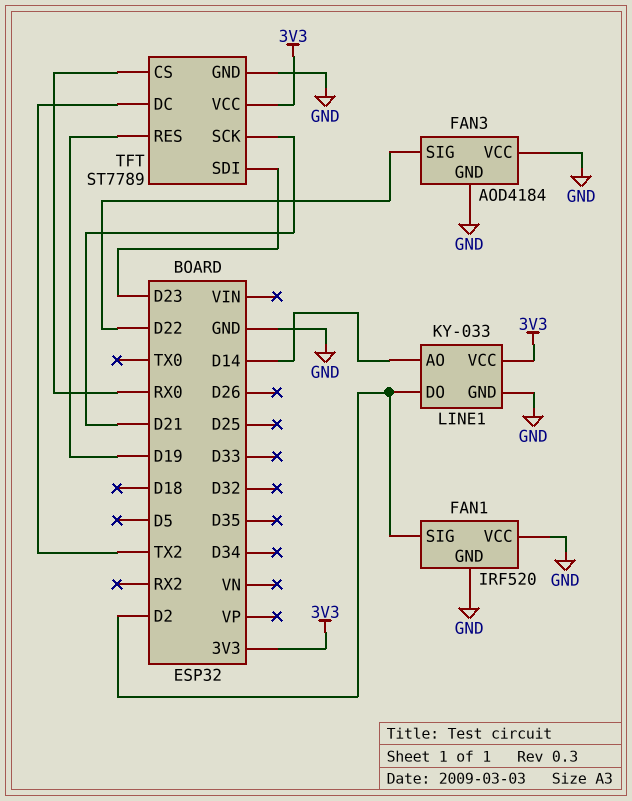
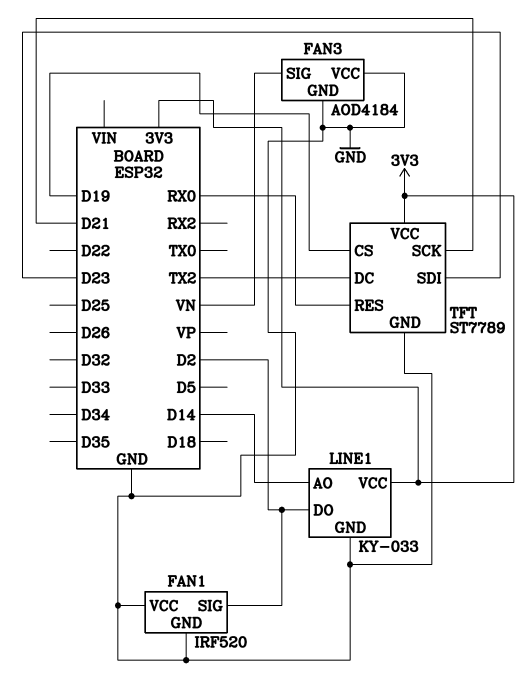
FAN3 pin SIG: D22 -> VN
TFT pin CS: RX0 -> D19
TFT pin RES: D19 -> RX0

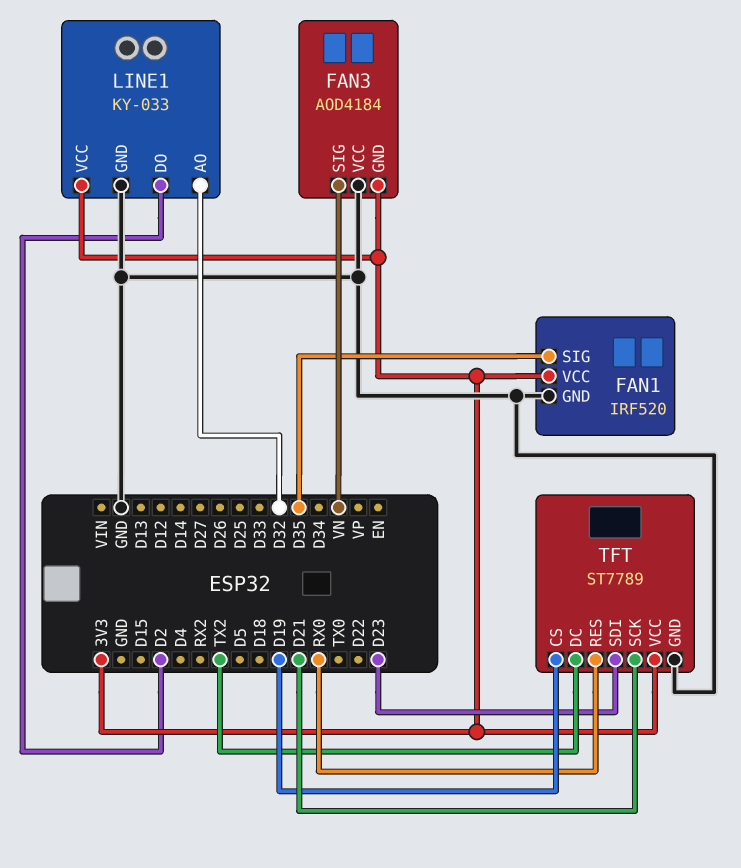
FAN1 pin SIG: D2 -> D35
FAN1 pin VCC: GND -> 3V3
FAN3 pin GND: GND -> 3V3
LINE1 pin AO: D14 -> D32

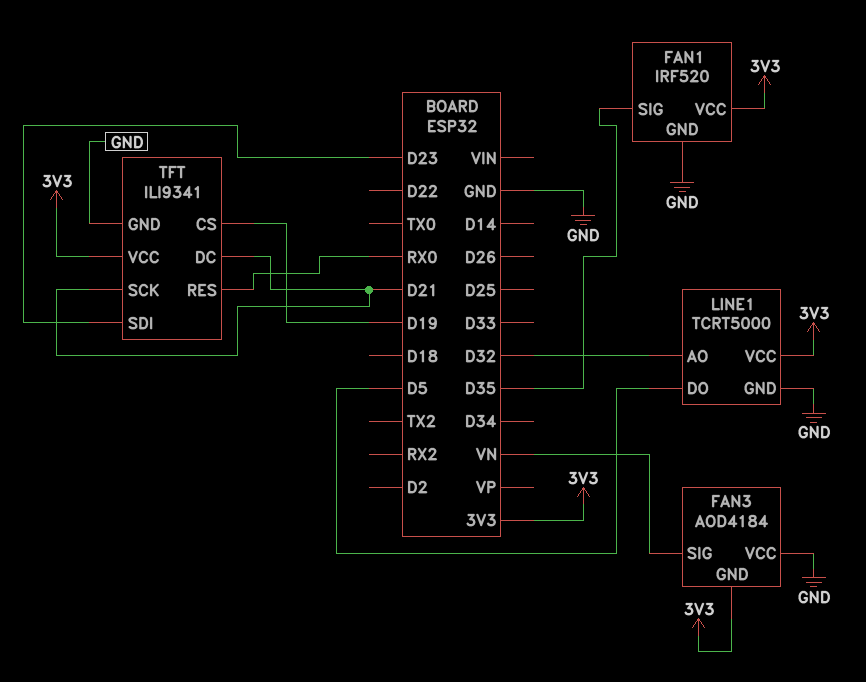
LINE1: KY-033 -> TCRT5000
LINE1 pin DO: D2 -> D5
TFT: ST7789 -> ILI9341
TFT pin DC: TX2 -> D21

